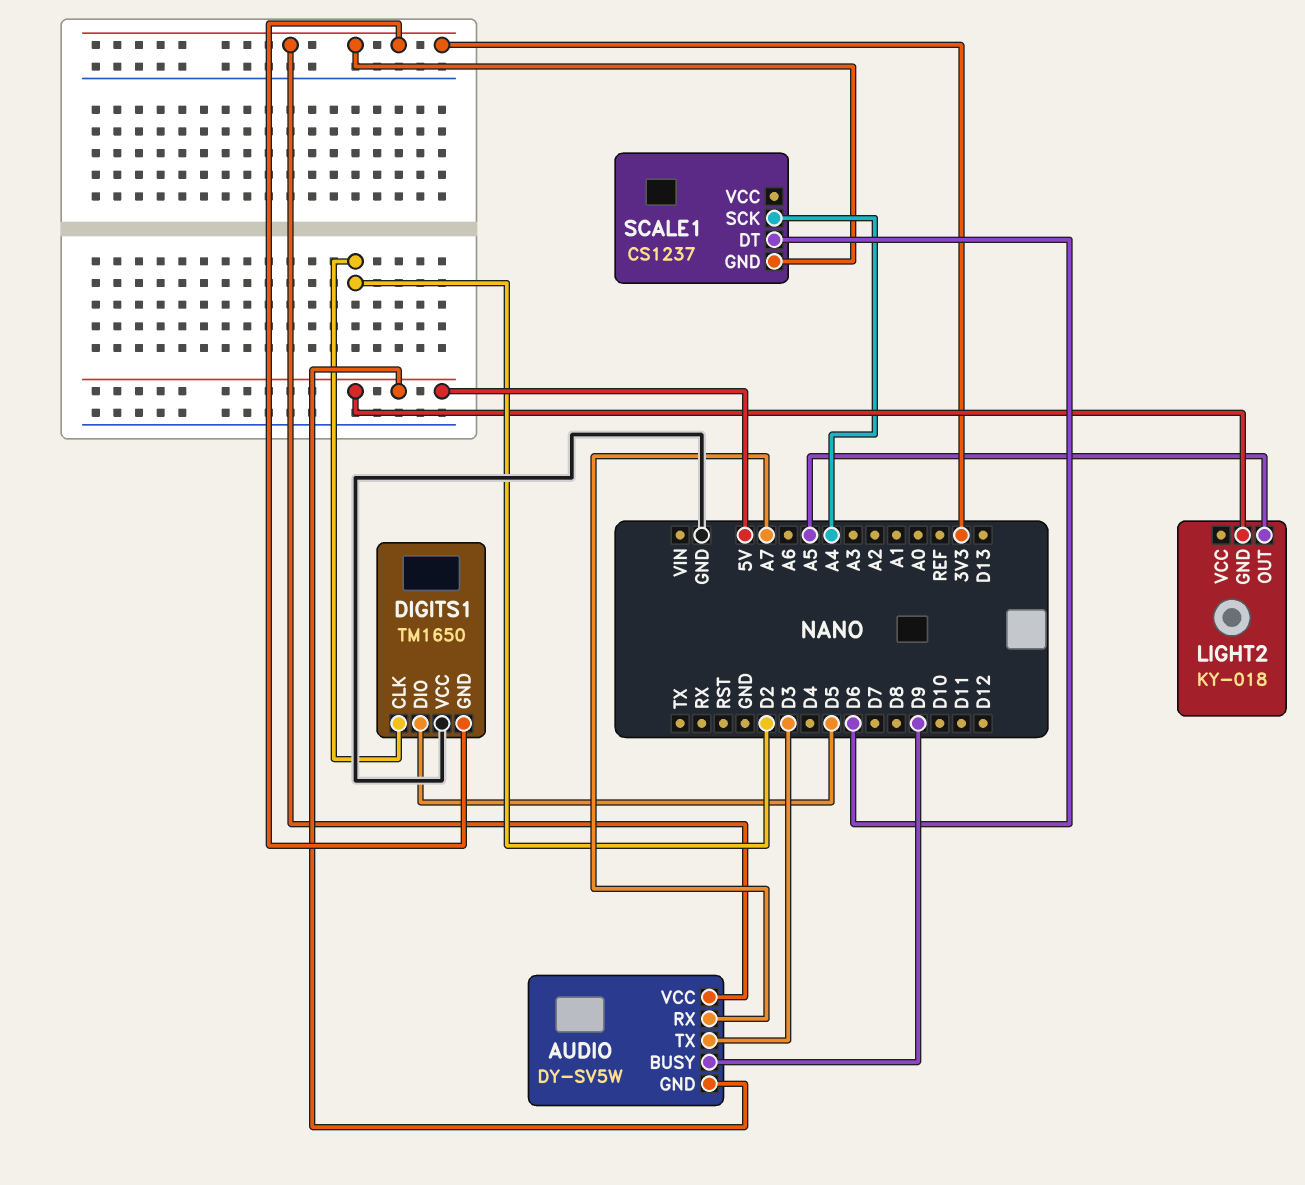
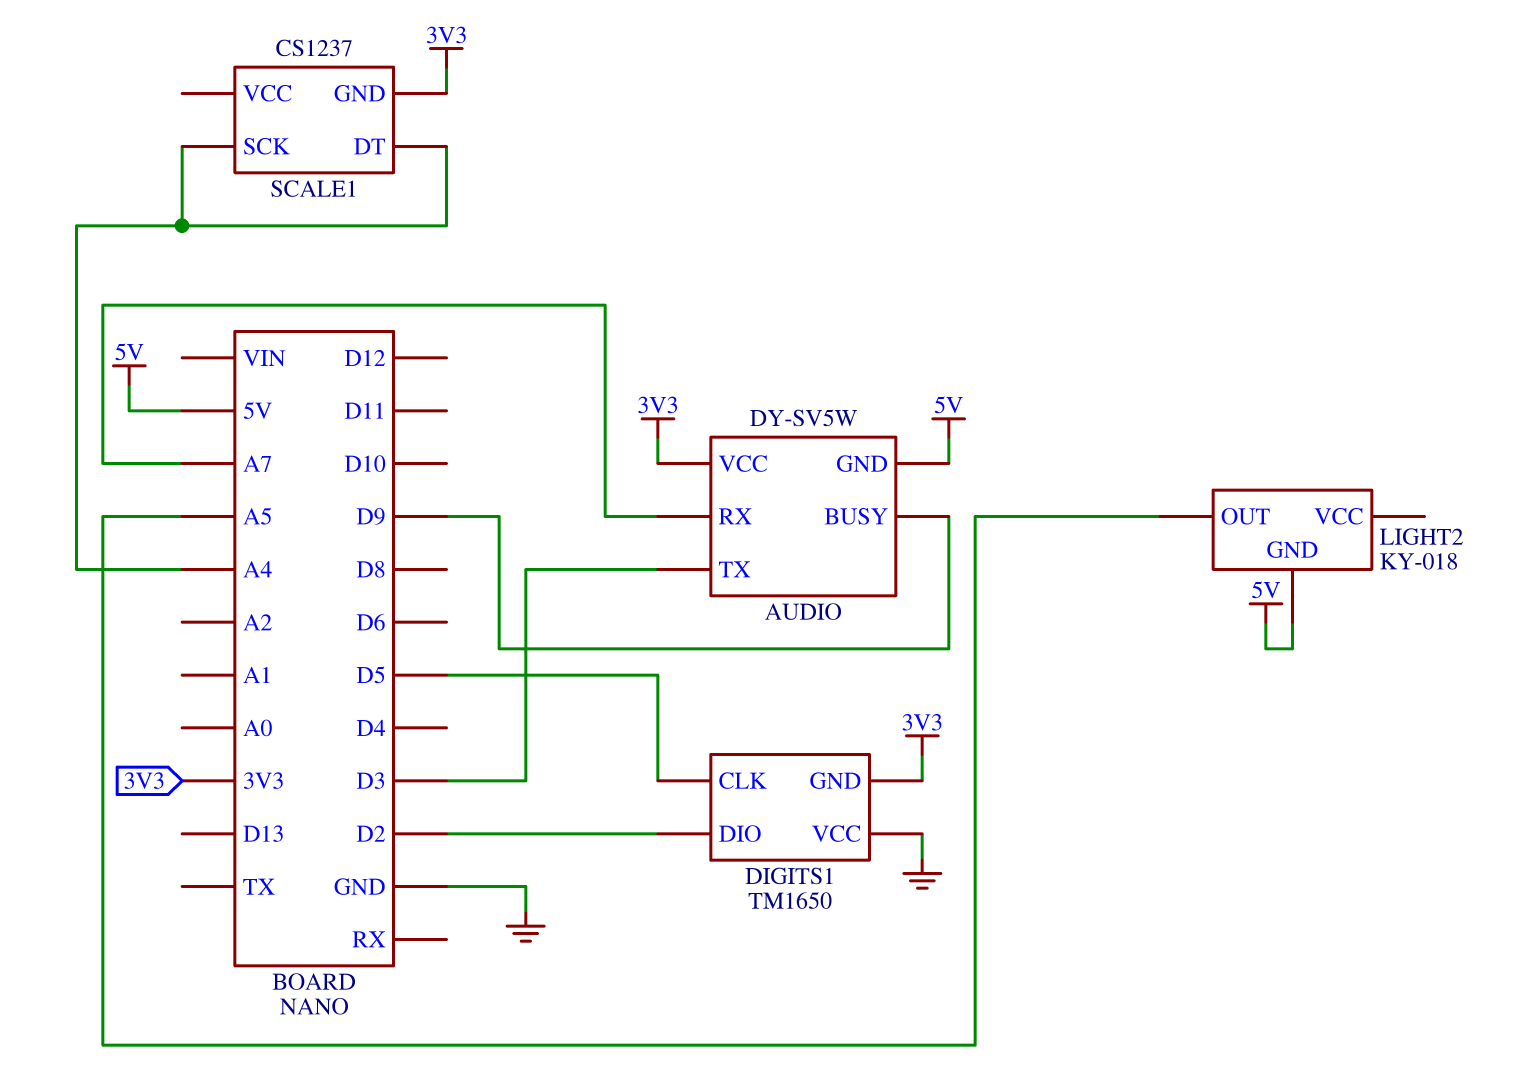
DIGITS1 pin CLK: D2 -> D5
DIGITS1 pin DIO: D5 -> D2
SCALE1 pin DT: D6 -> A4

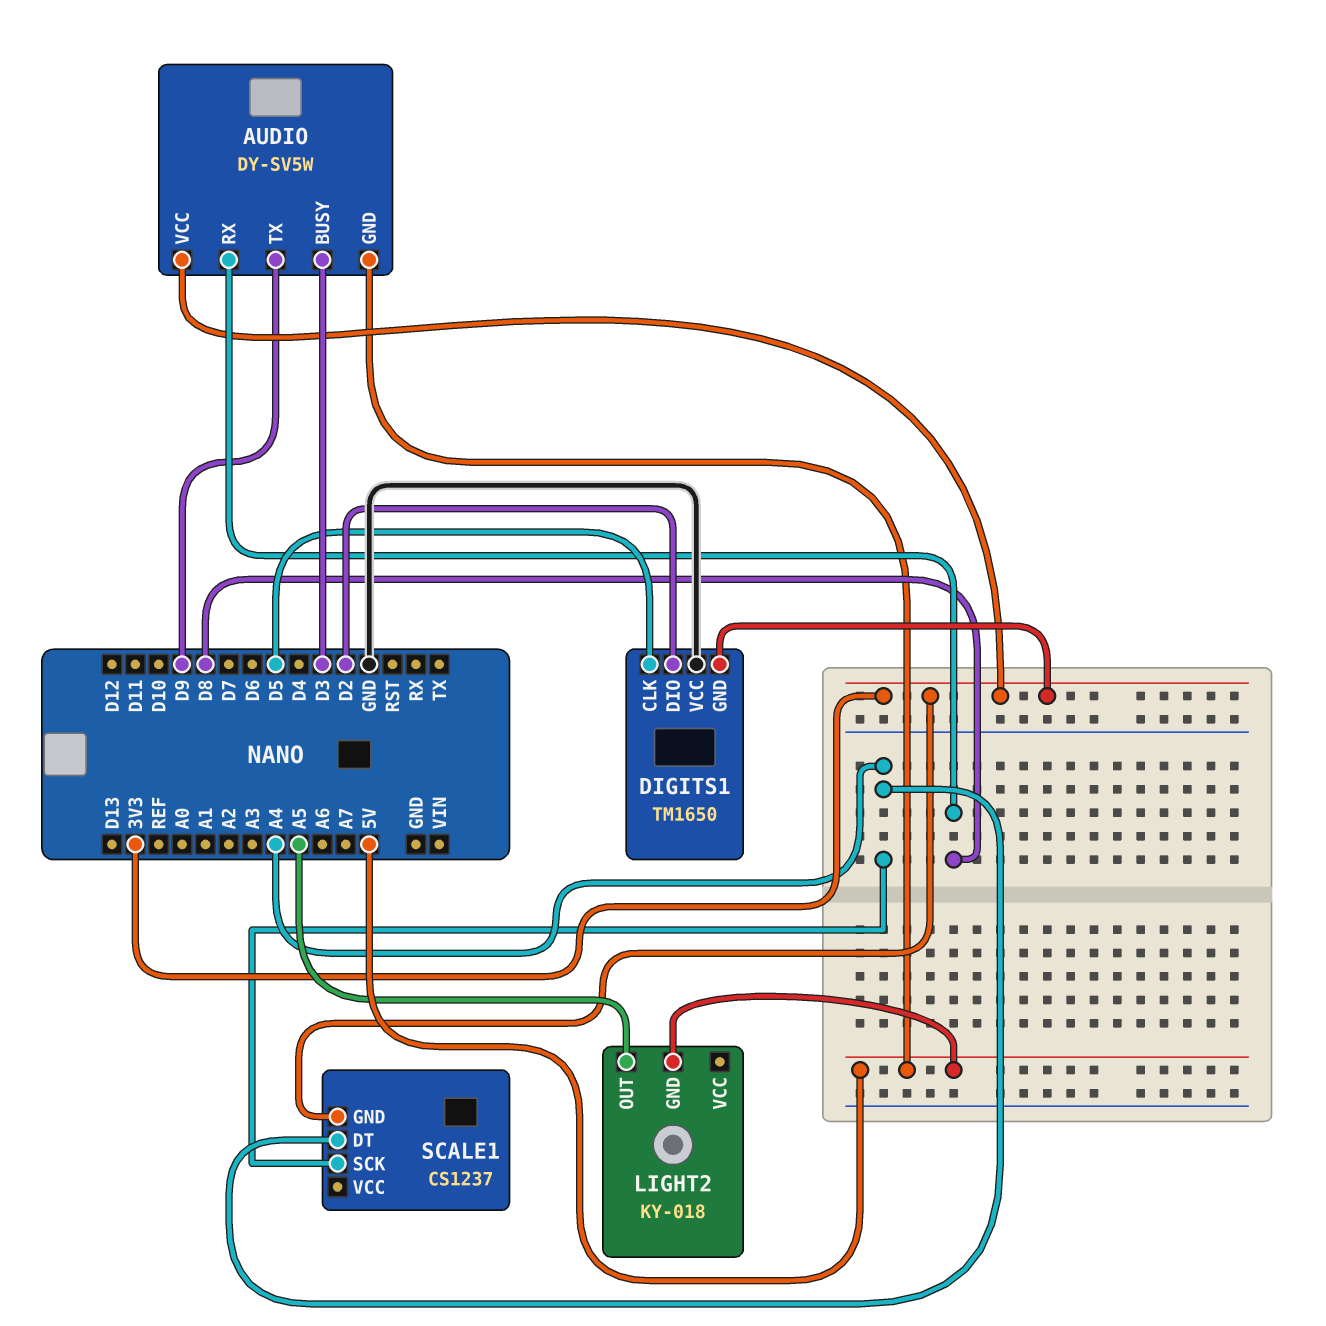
AUDIO pin BUSY: D9 -> D3
AUDIO pin RX: A7 -> D8
AUDIO pin TX: D3 -> D9

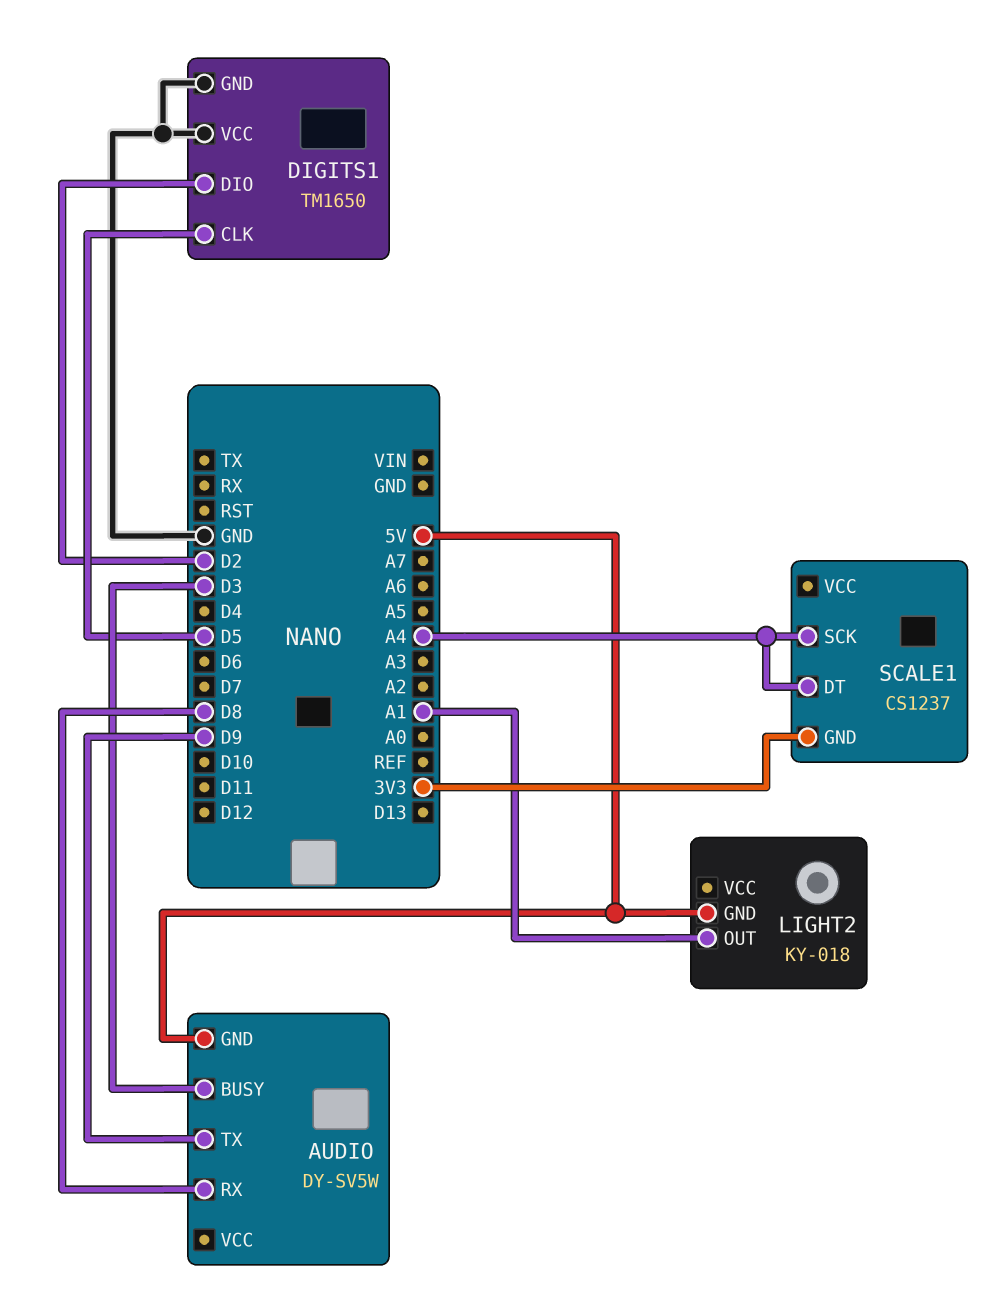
AUDIO pin VCC: 3V3 -> none
DIGITS1 pin GND: 3V3 -> GND
LIGHT2 pin OUT: A5 -> A1

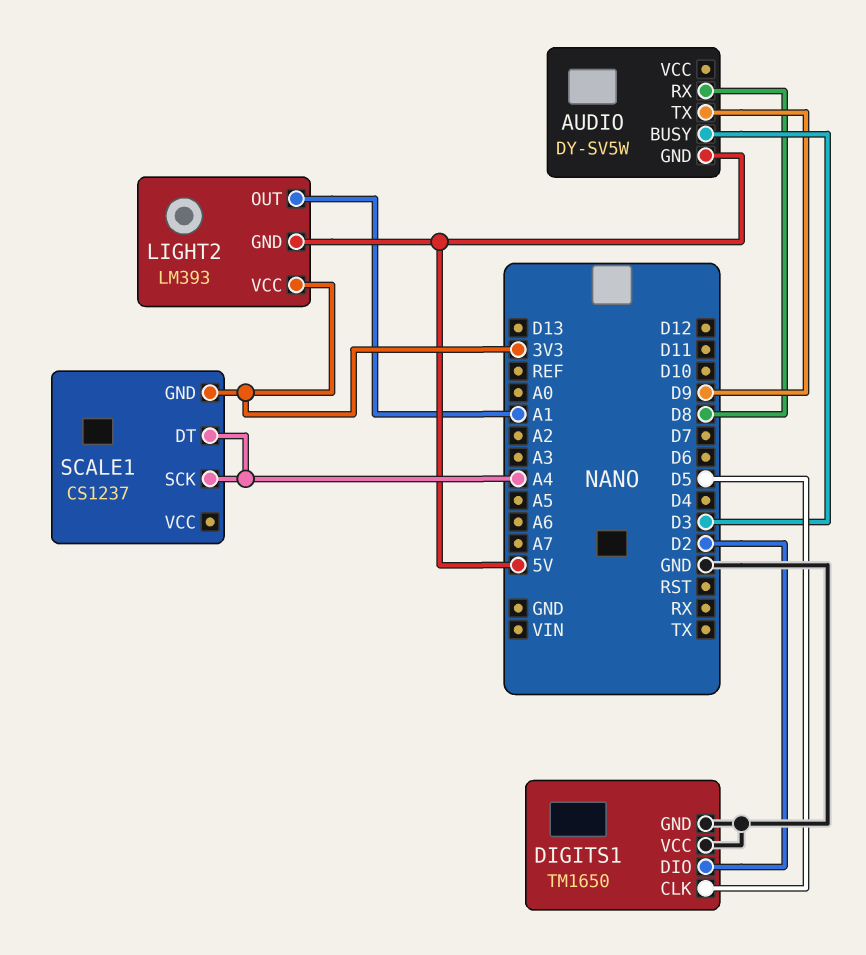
LIGHT2: KY-018 -> LM393
LIGHT2 pin VCC: none -> 3V3

